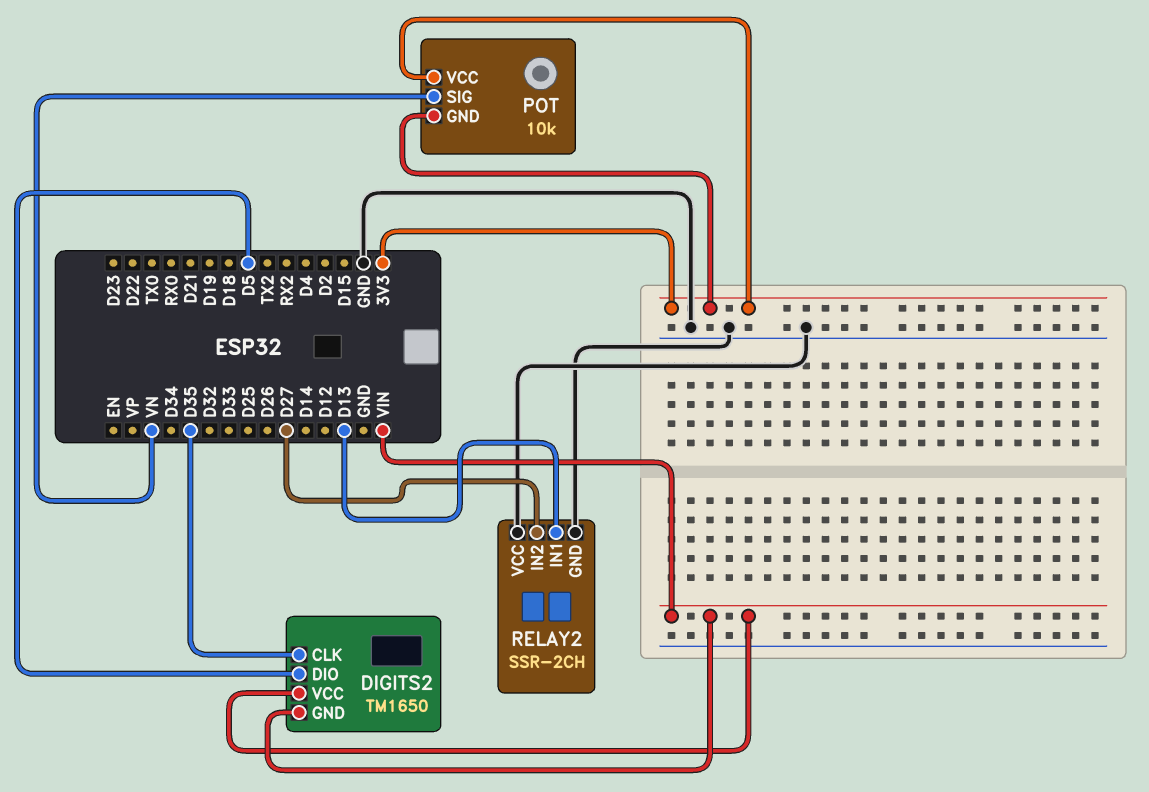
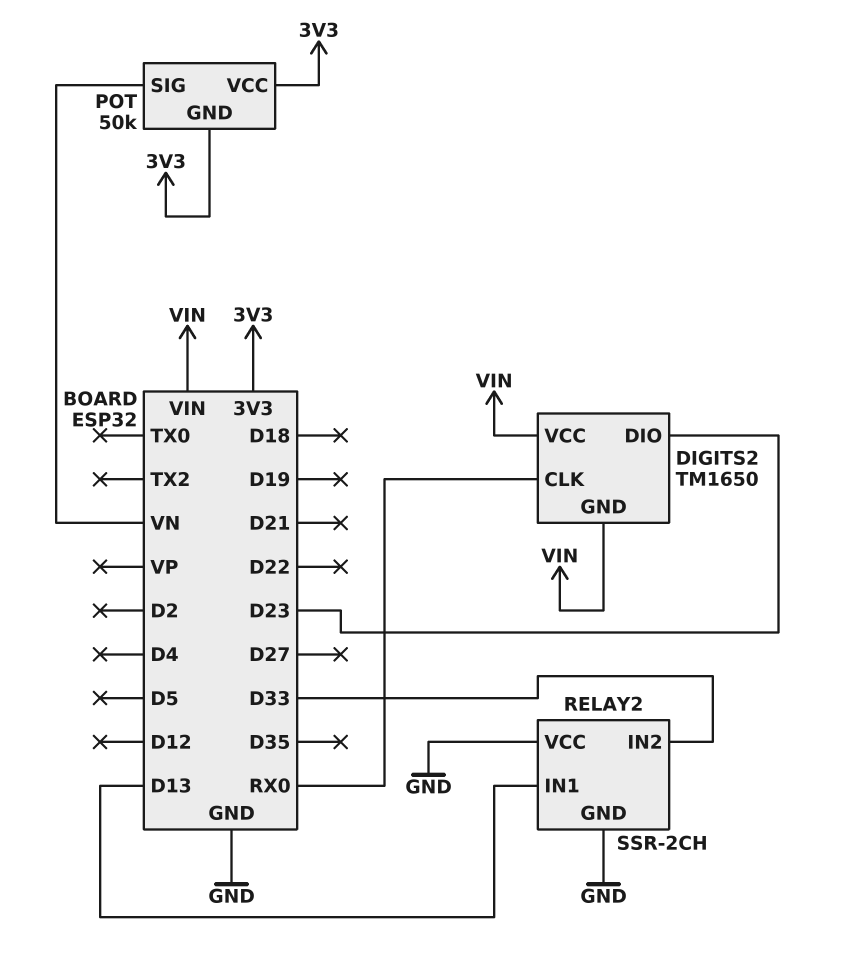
DIGITS2 pin CLK: D35 -> RX0
DIGITS2 pin DIO: D5 -> D23
POT: 10k -> 50k
RELAY2 pin IN2: D27 -> D33

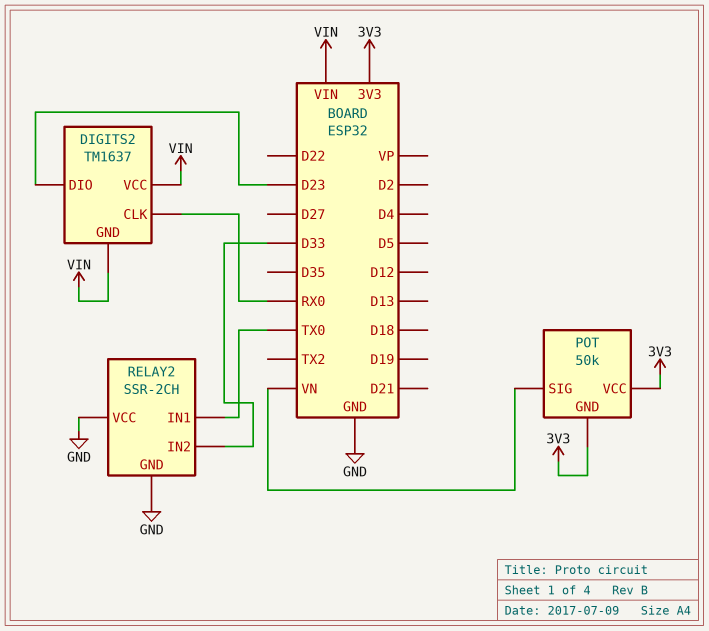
DIGITS2: TM1650 -> TM1637
RELAY2 pin IN1: D13 -> TX0

